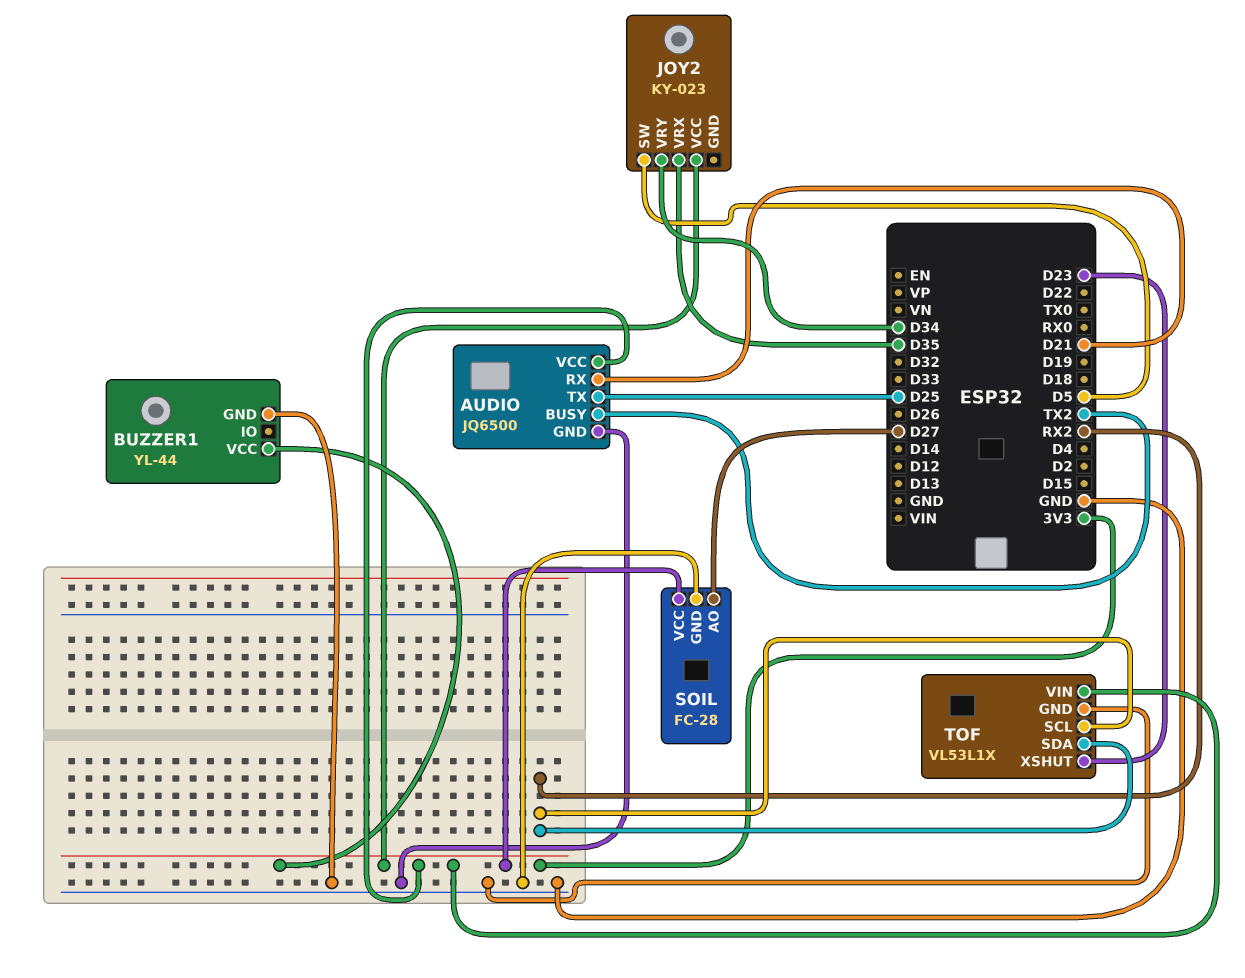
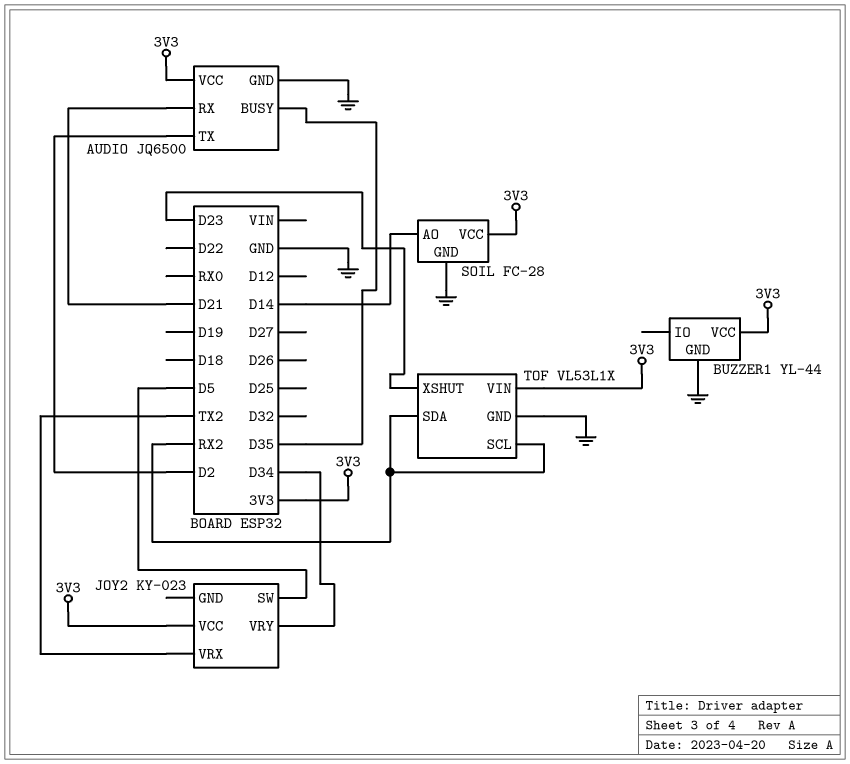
AUDIO pin BUSY: TX2 -> D35
AUDIO pin TX: D25 -> D2
JOY2 pin VRX: D35 -> TX2
SOIL pin AO: D27 -> D14

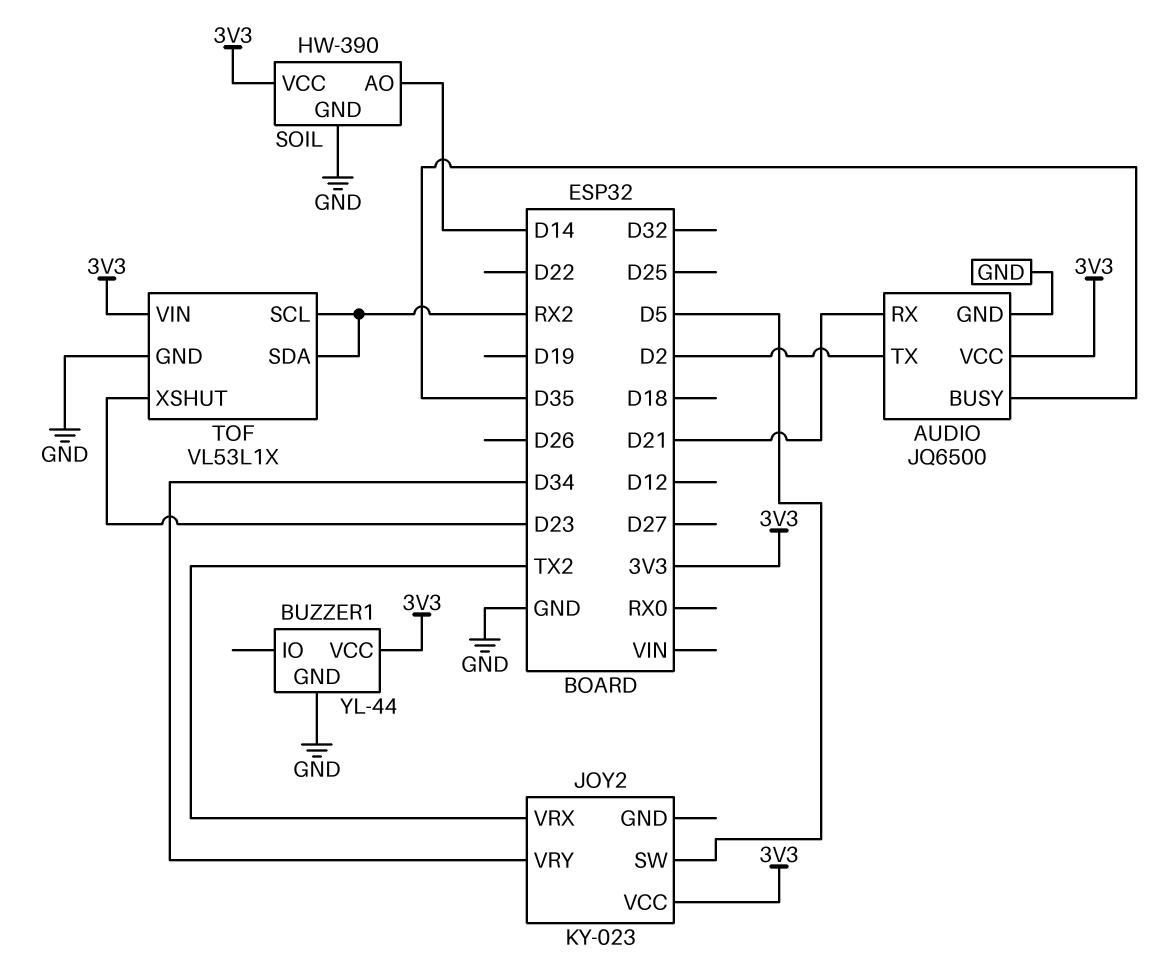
SOIL: FC-28 -> HW-390

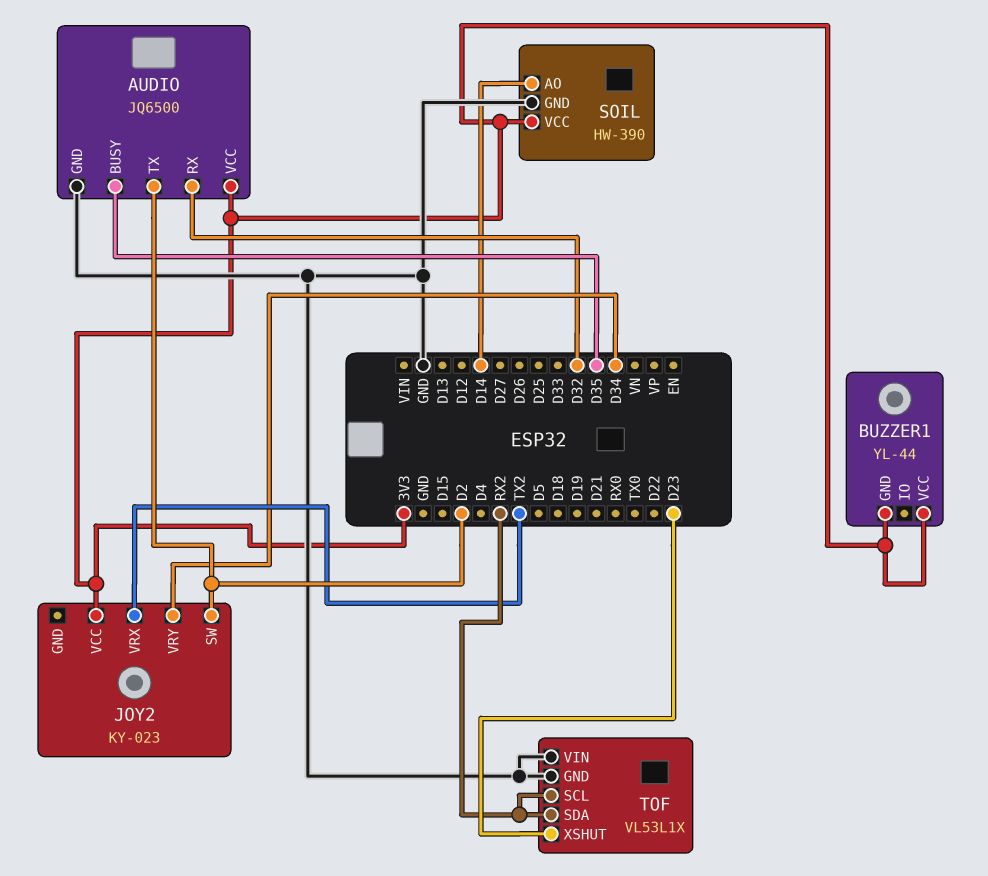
AUDIO pin RX: D21 -> D32
BUZZER1 pin GND: GND -> 3V3
JOY2 pin SW: D5 -> D2
TOF pin VIN: 3V3 -> GND

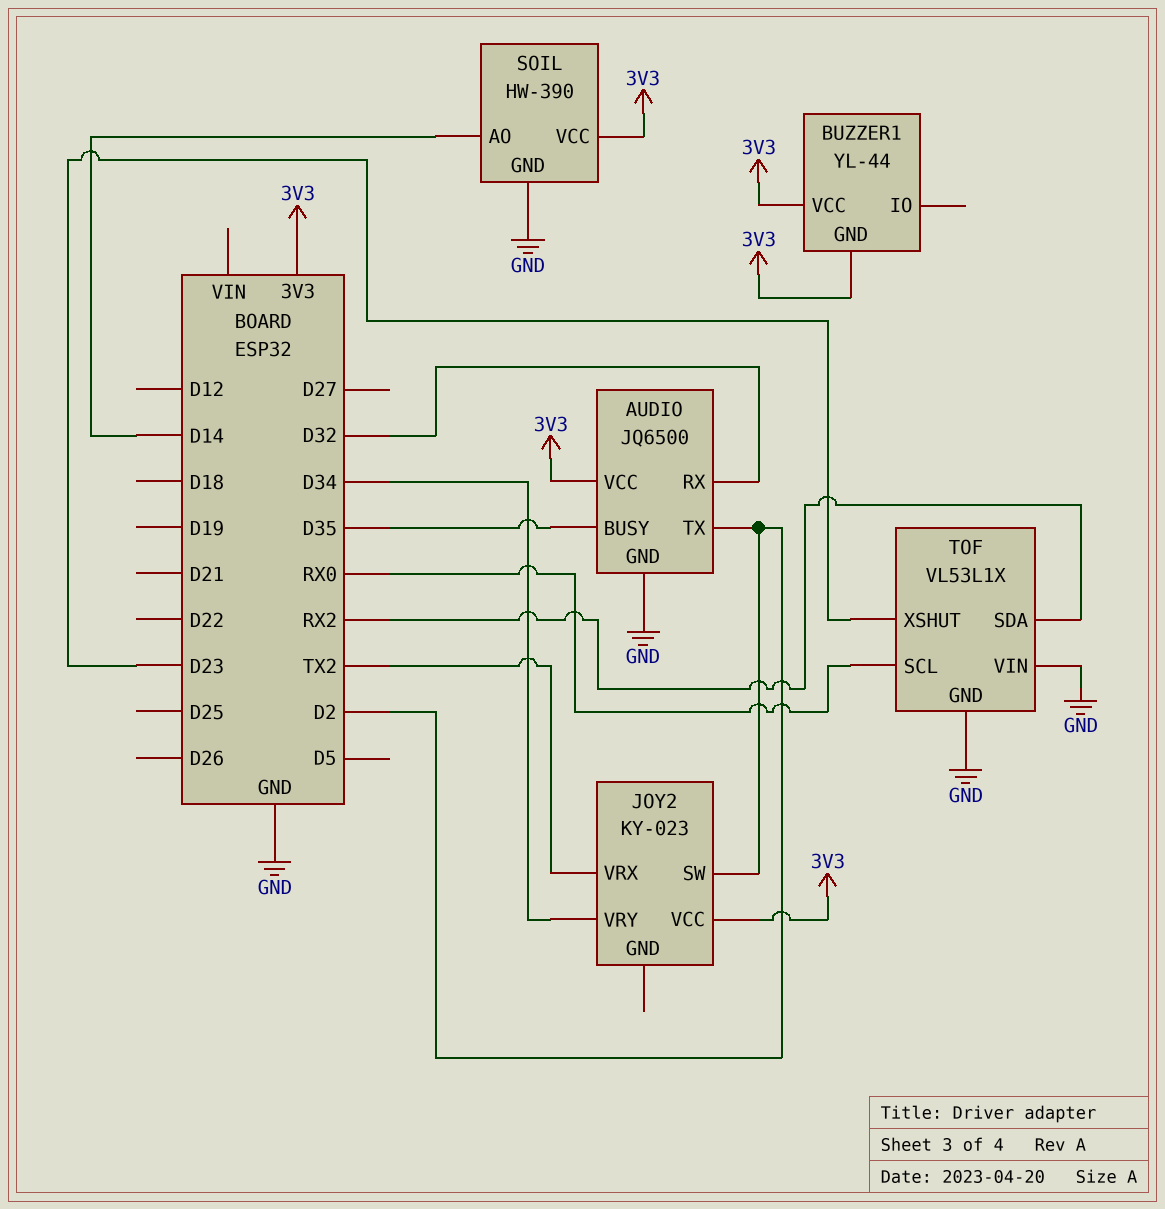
TOF pin SCL: RX2 -> RX0

